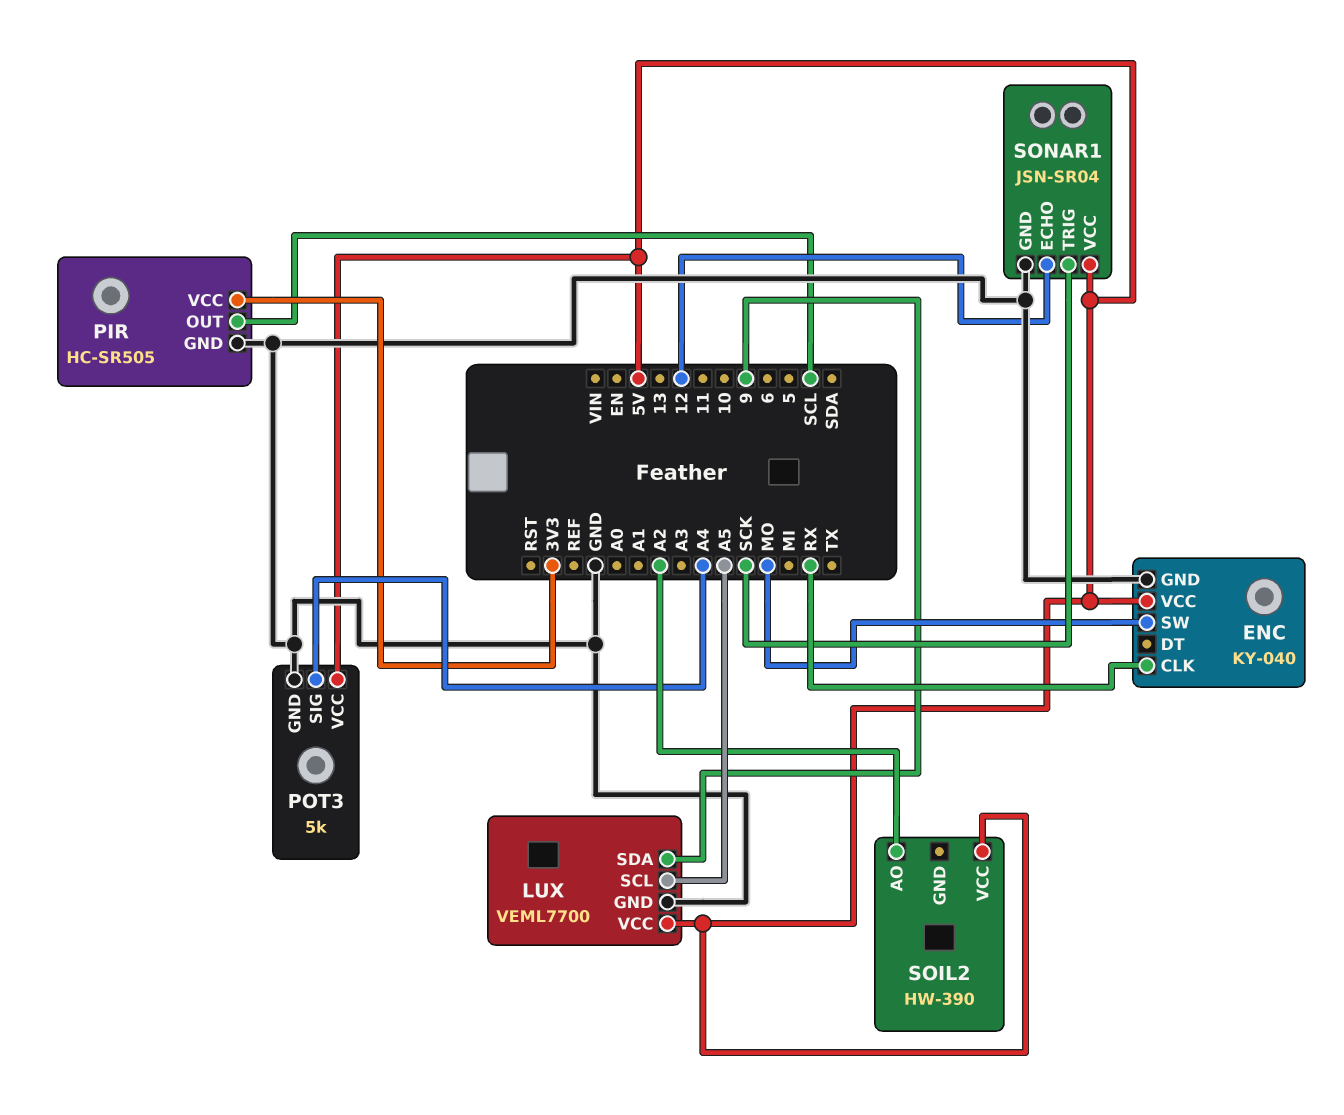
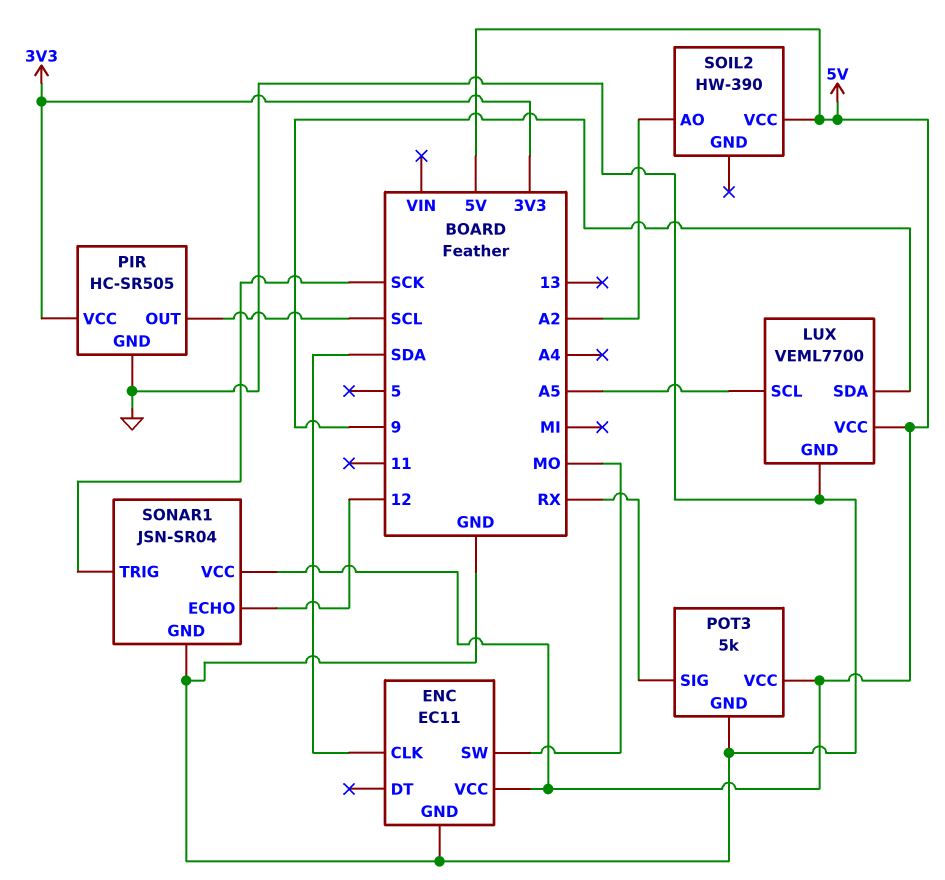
ENC: KY-040 -> EC11
ENC pin CLK: RX -> SDA
POT3 pin SIG: A4 -> RX

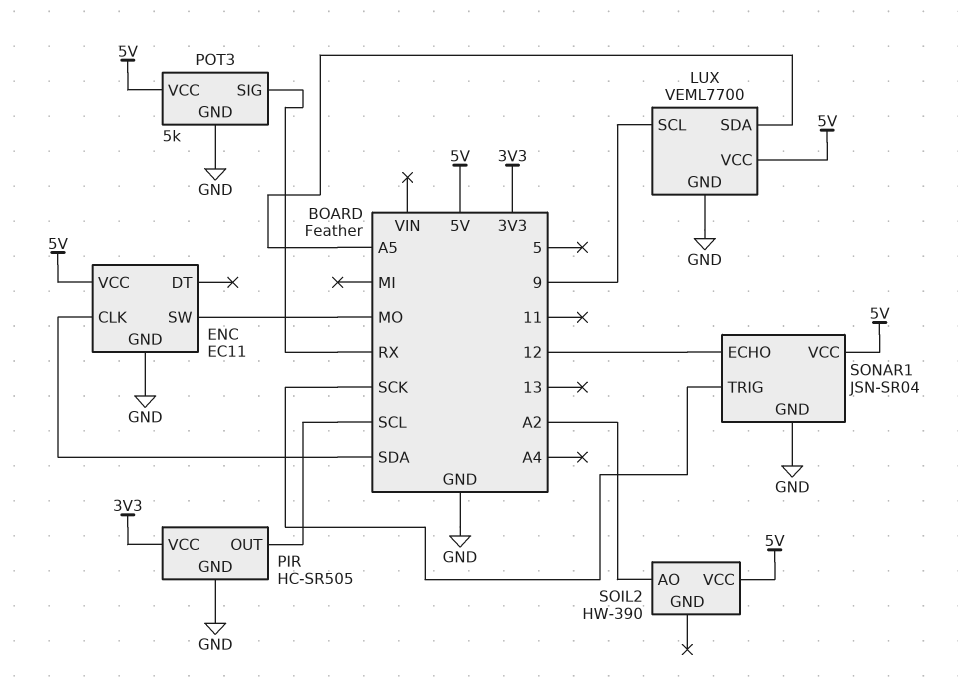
LUX pin SCL: A5 -> 9
LUX pin SDA: 9 -> A5

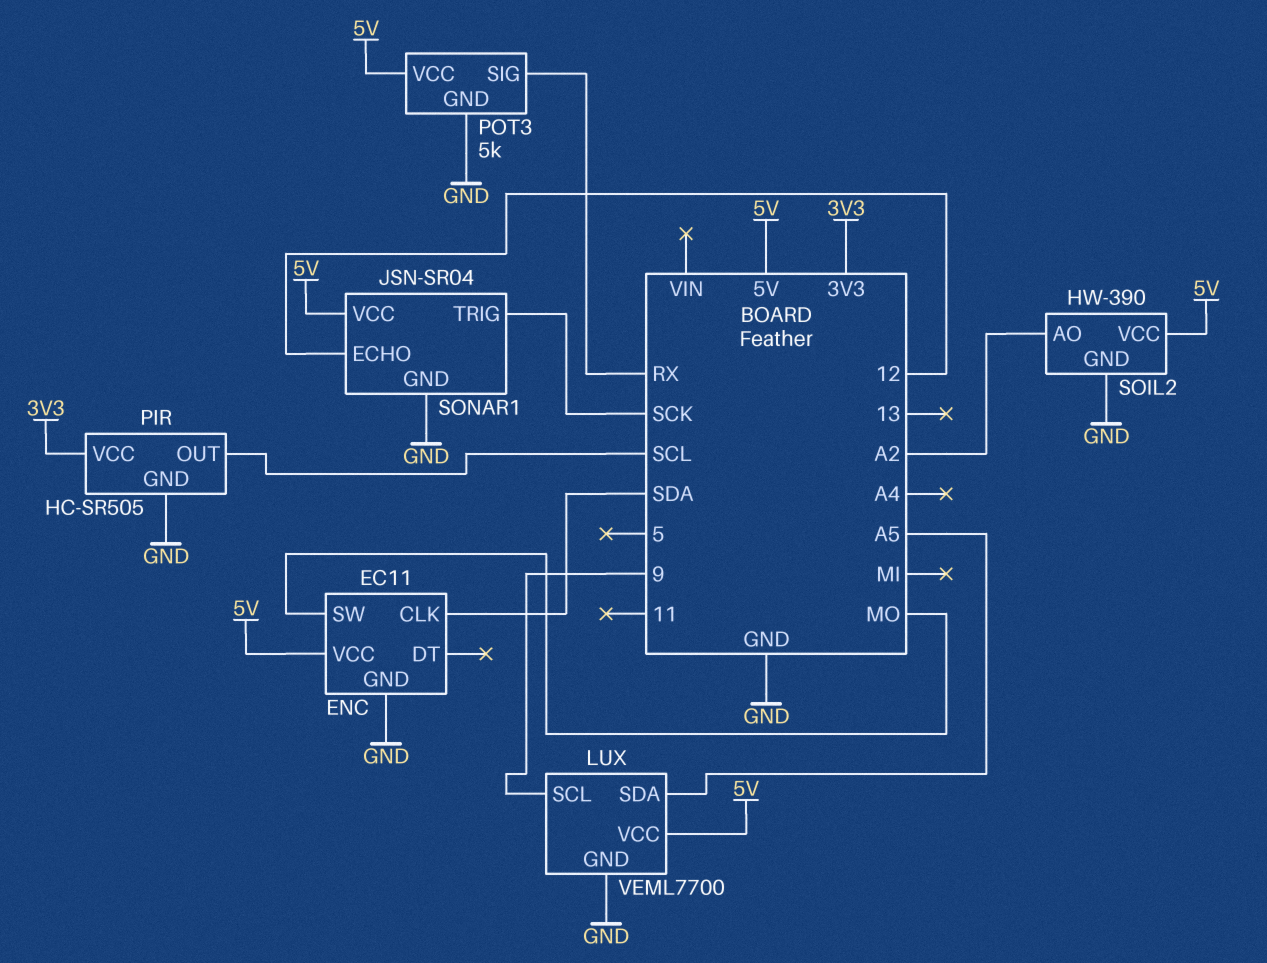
SOIL2 pin GND: none -> GND

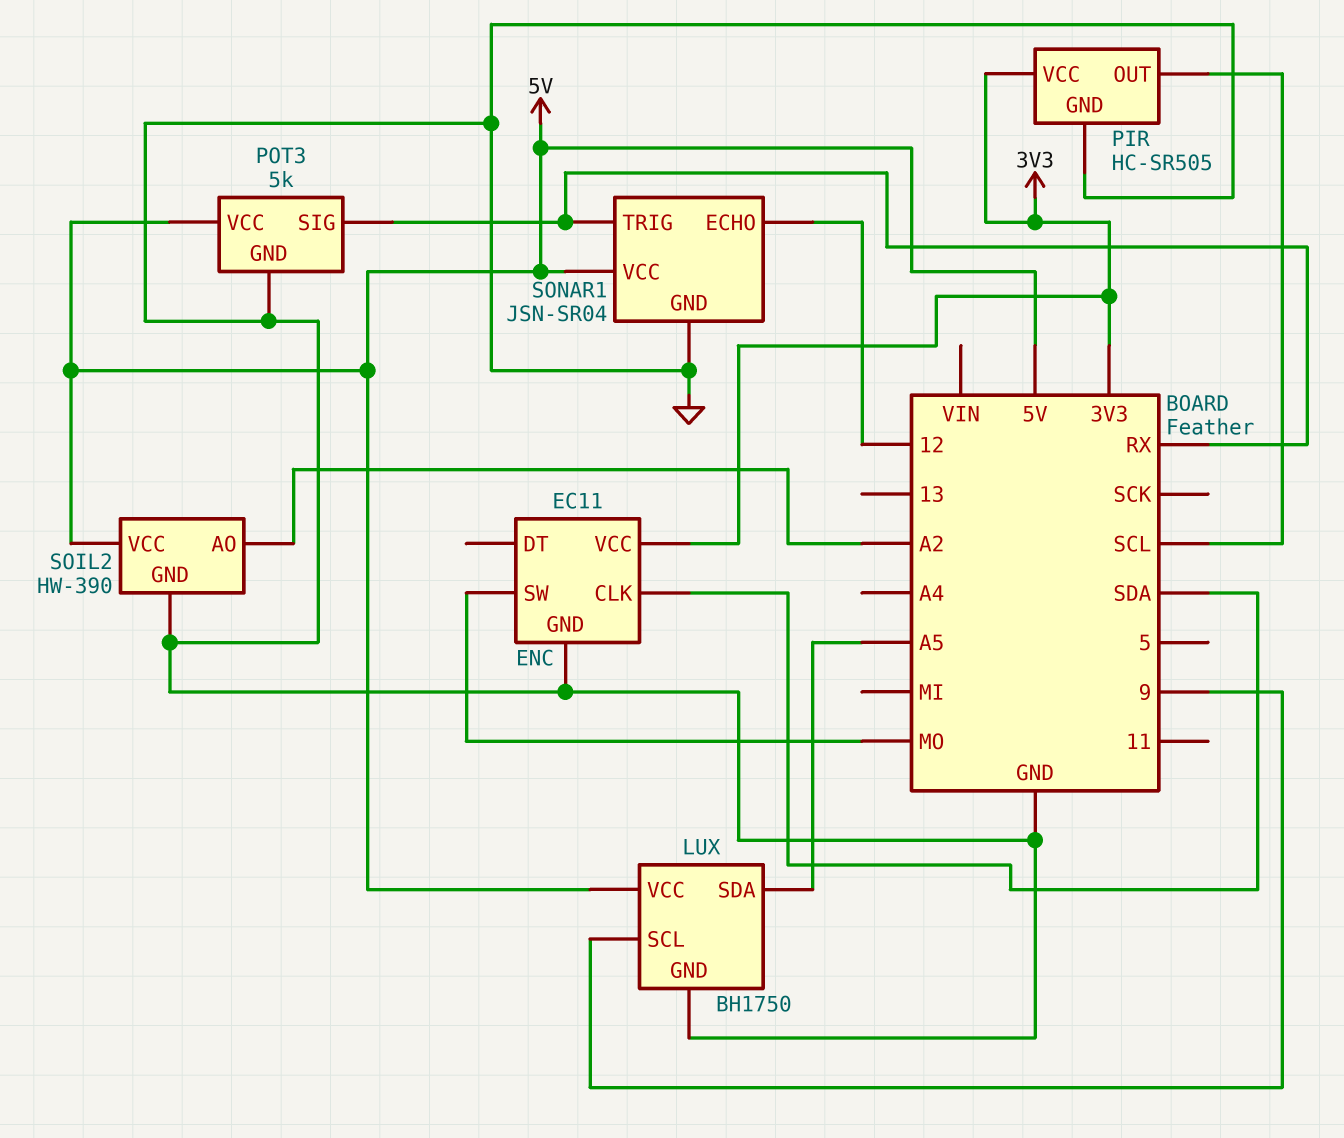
ENC pin VCC: 5V -> 3V3
LUX: VEML7700 -> BH1750
SONAR1 pin TRIG: SCK -> RX

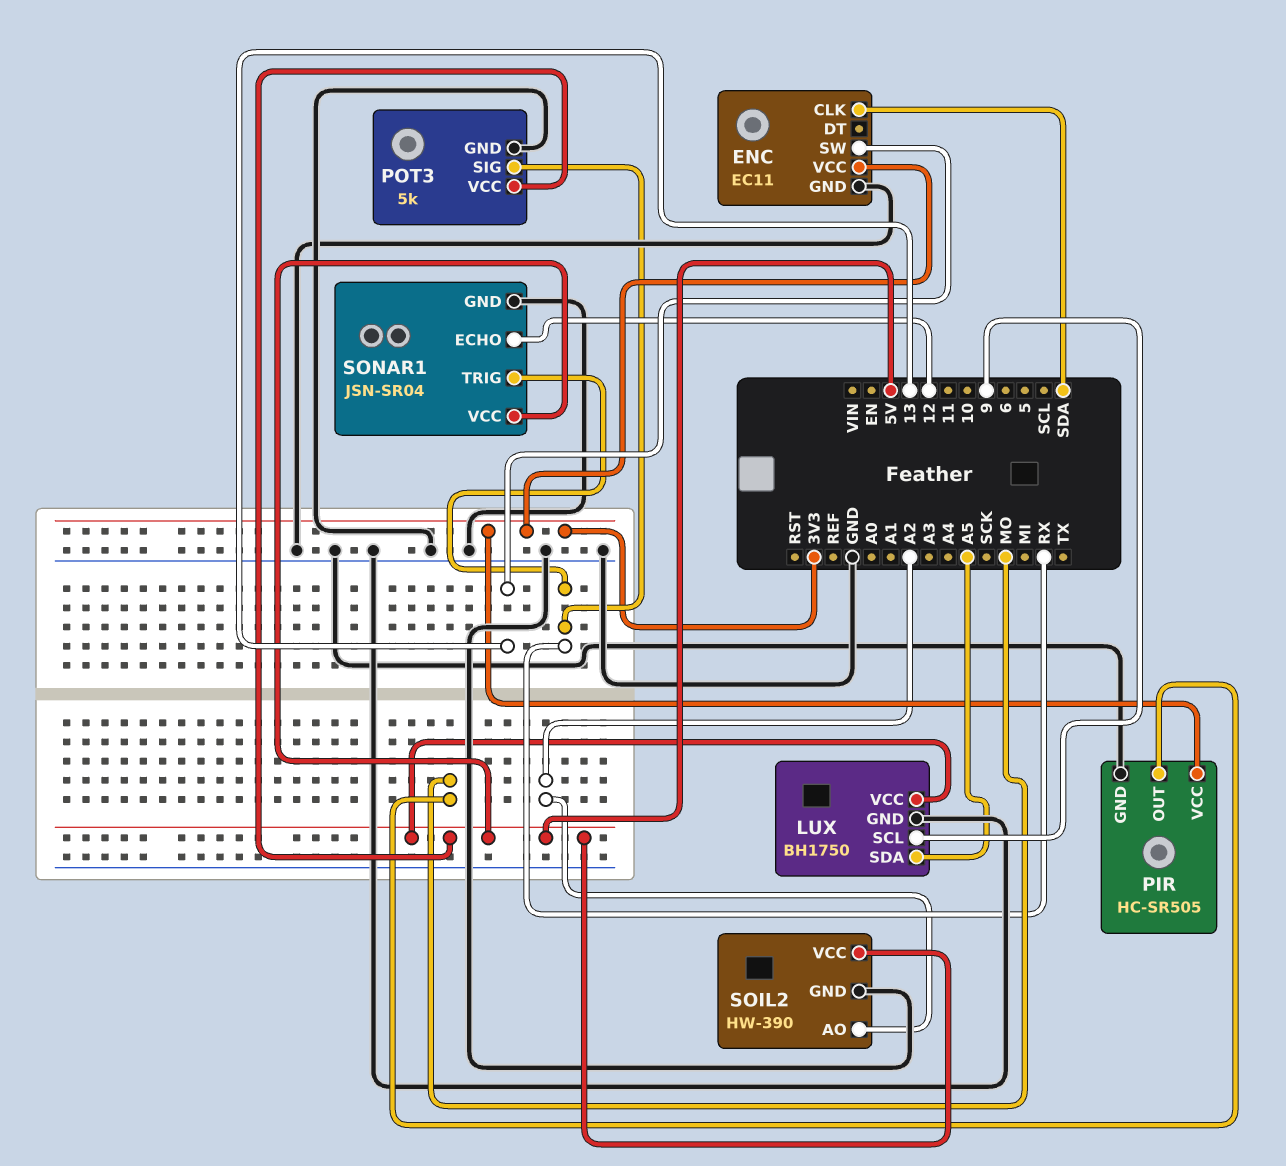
ENC pin SW: MO -> 13
PIR pin OUT: SCL -> MO

